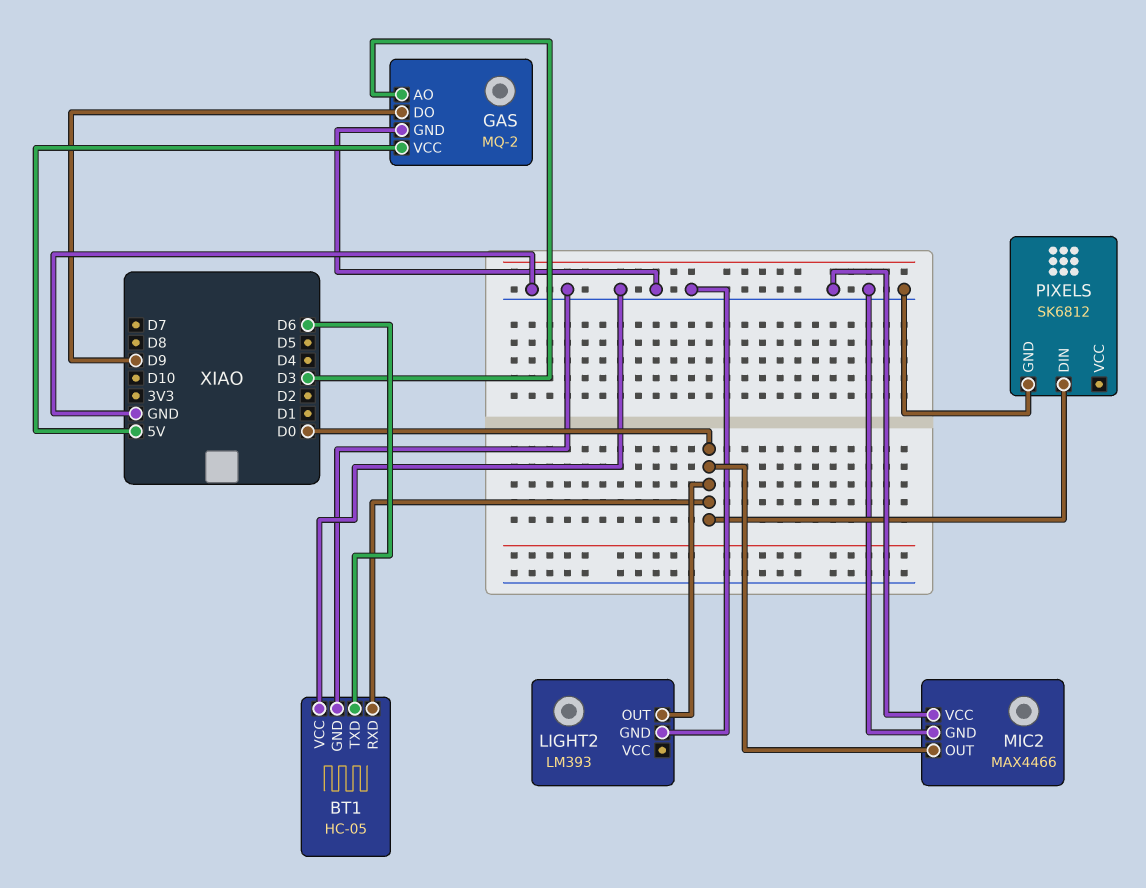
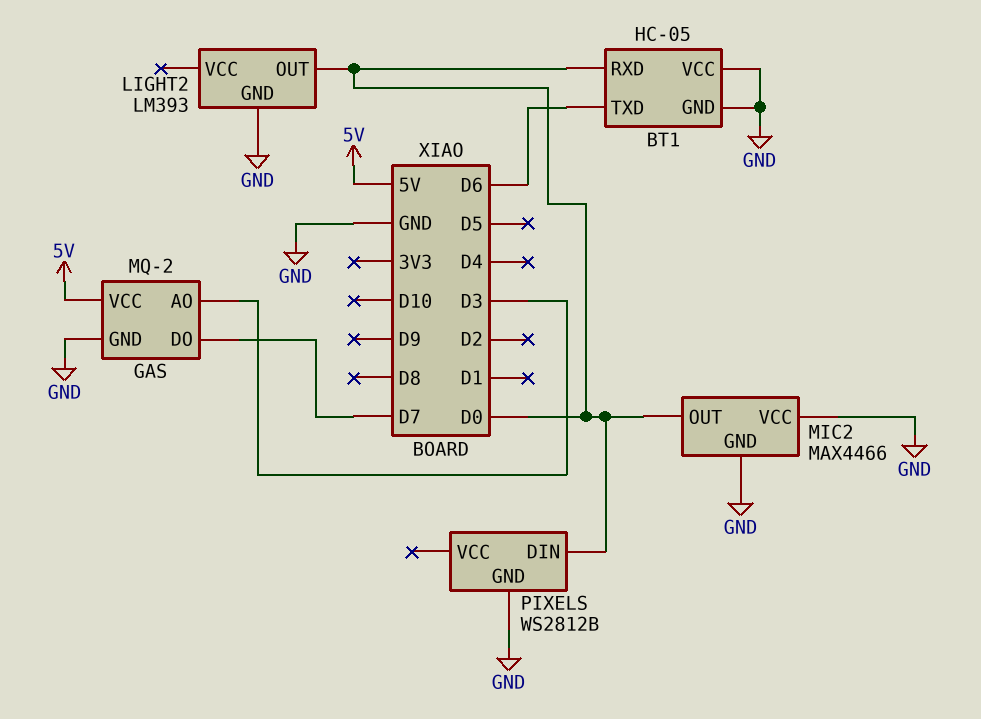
GAS pin DO: D9 -> D7
PIXELS: SK6812 -> WS2812B

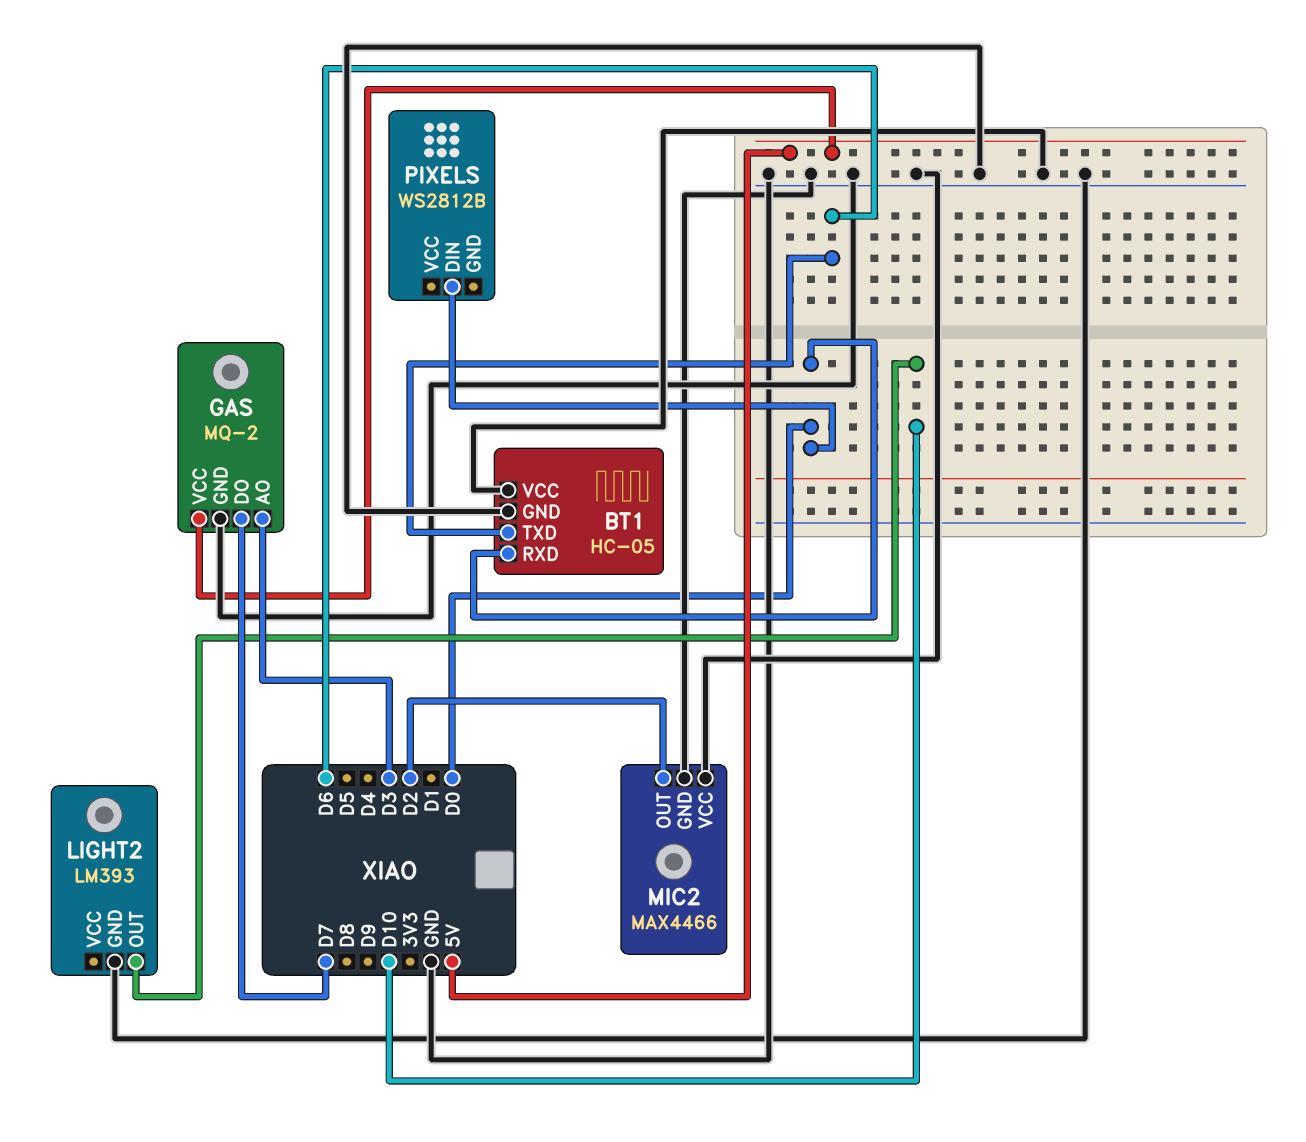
LIGHT2 pin OUT: D0 -> D10
MIC2 pin OUT: D0 -> D2
PIXELS pin GND: GND -> none

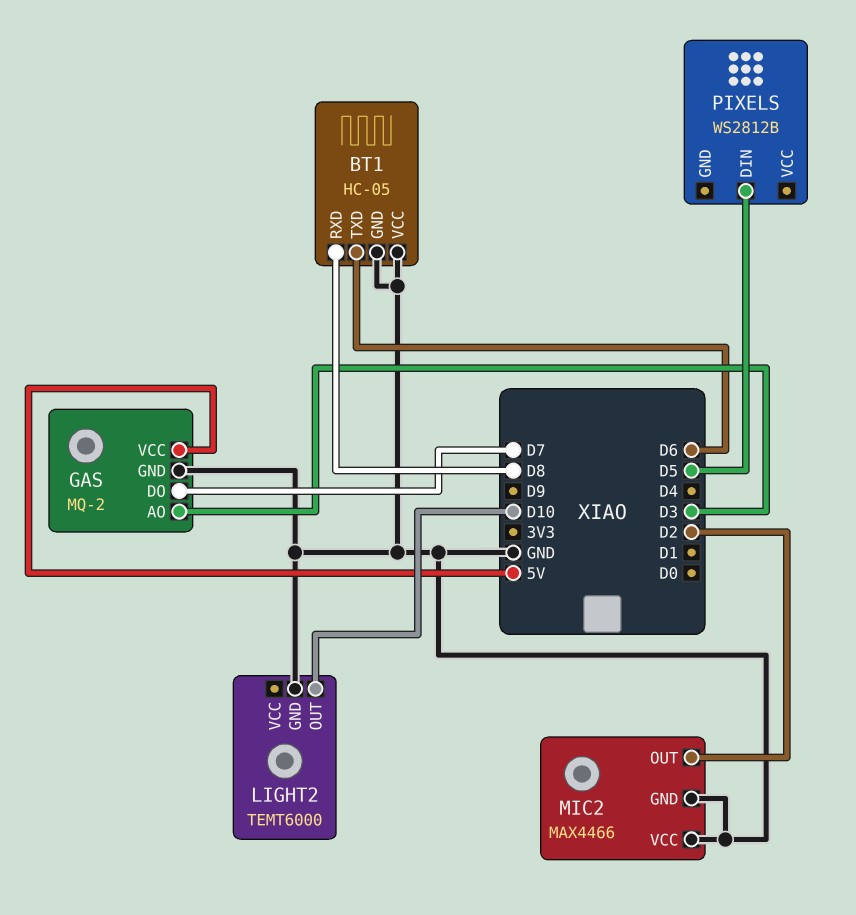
BT1 pin RXD: D0 -> D8
LIGHT2: LM393 -> TEMT6000
PIXELS pin DIN: D0 -> D5

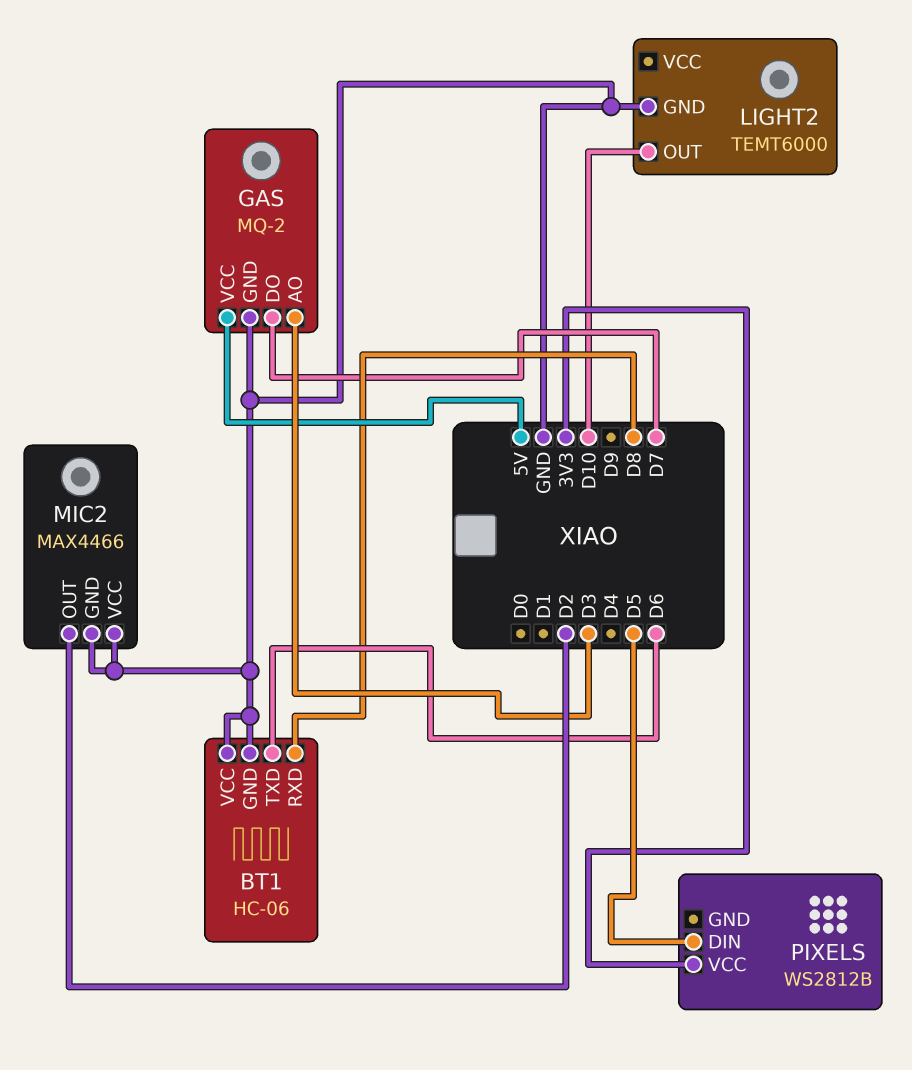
BT1: HC-05 -> HC-06
PIXELS pin VCC: none -> 3V3

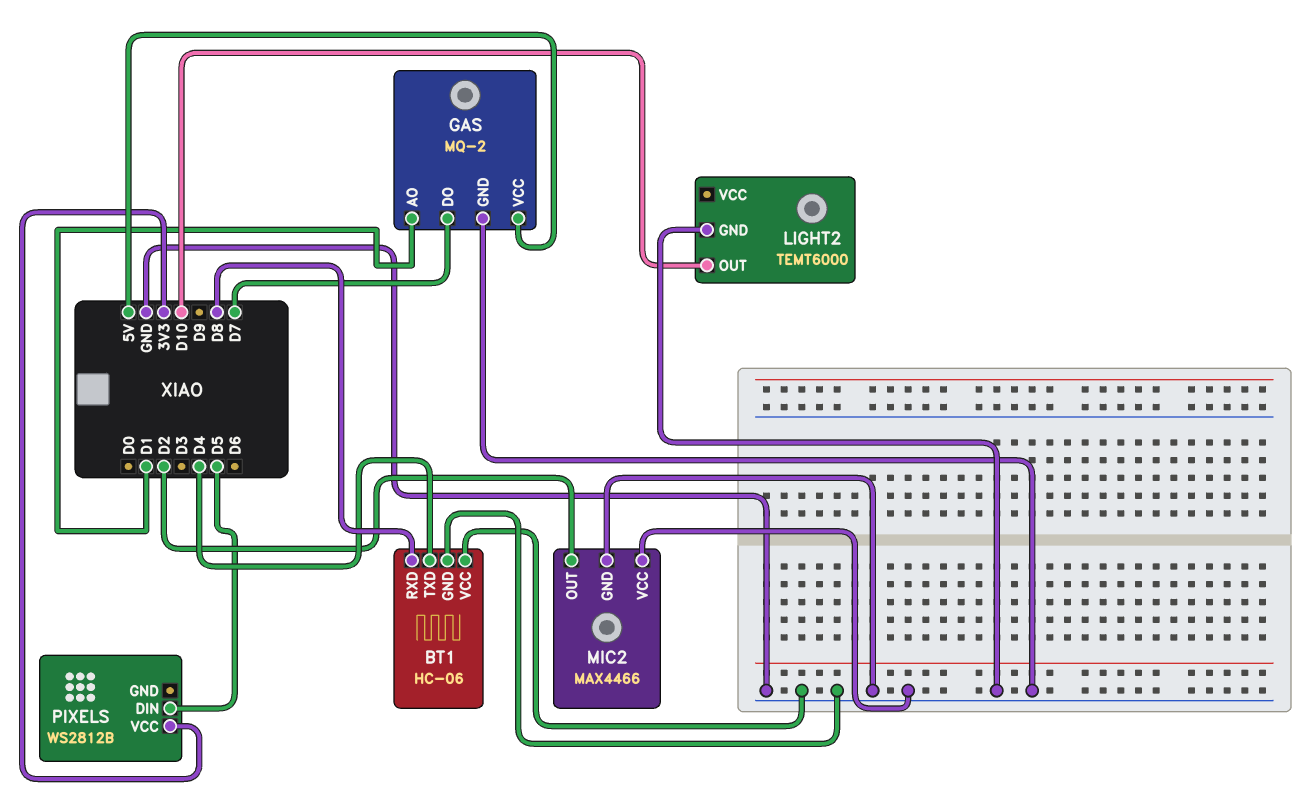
BT1 pin TXD: D6 -> D4
GAS pin AO: D3 -> D1

